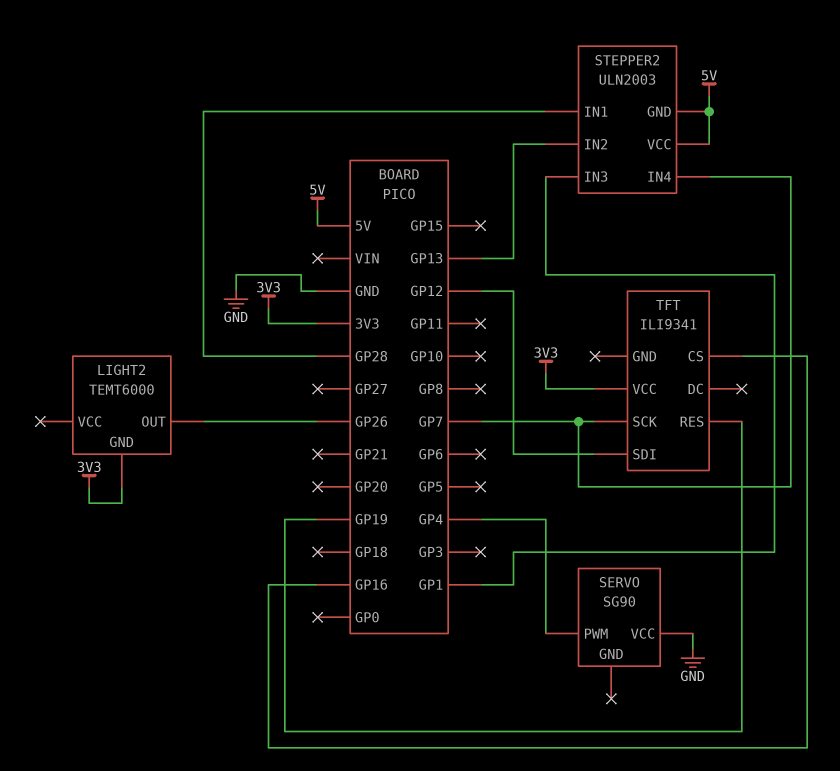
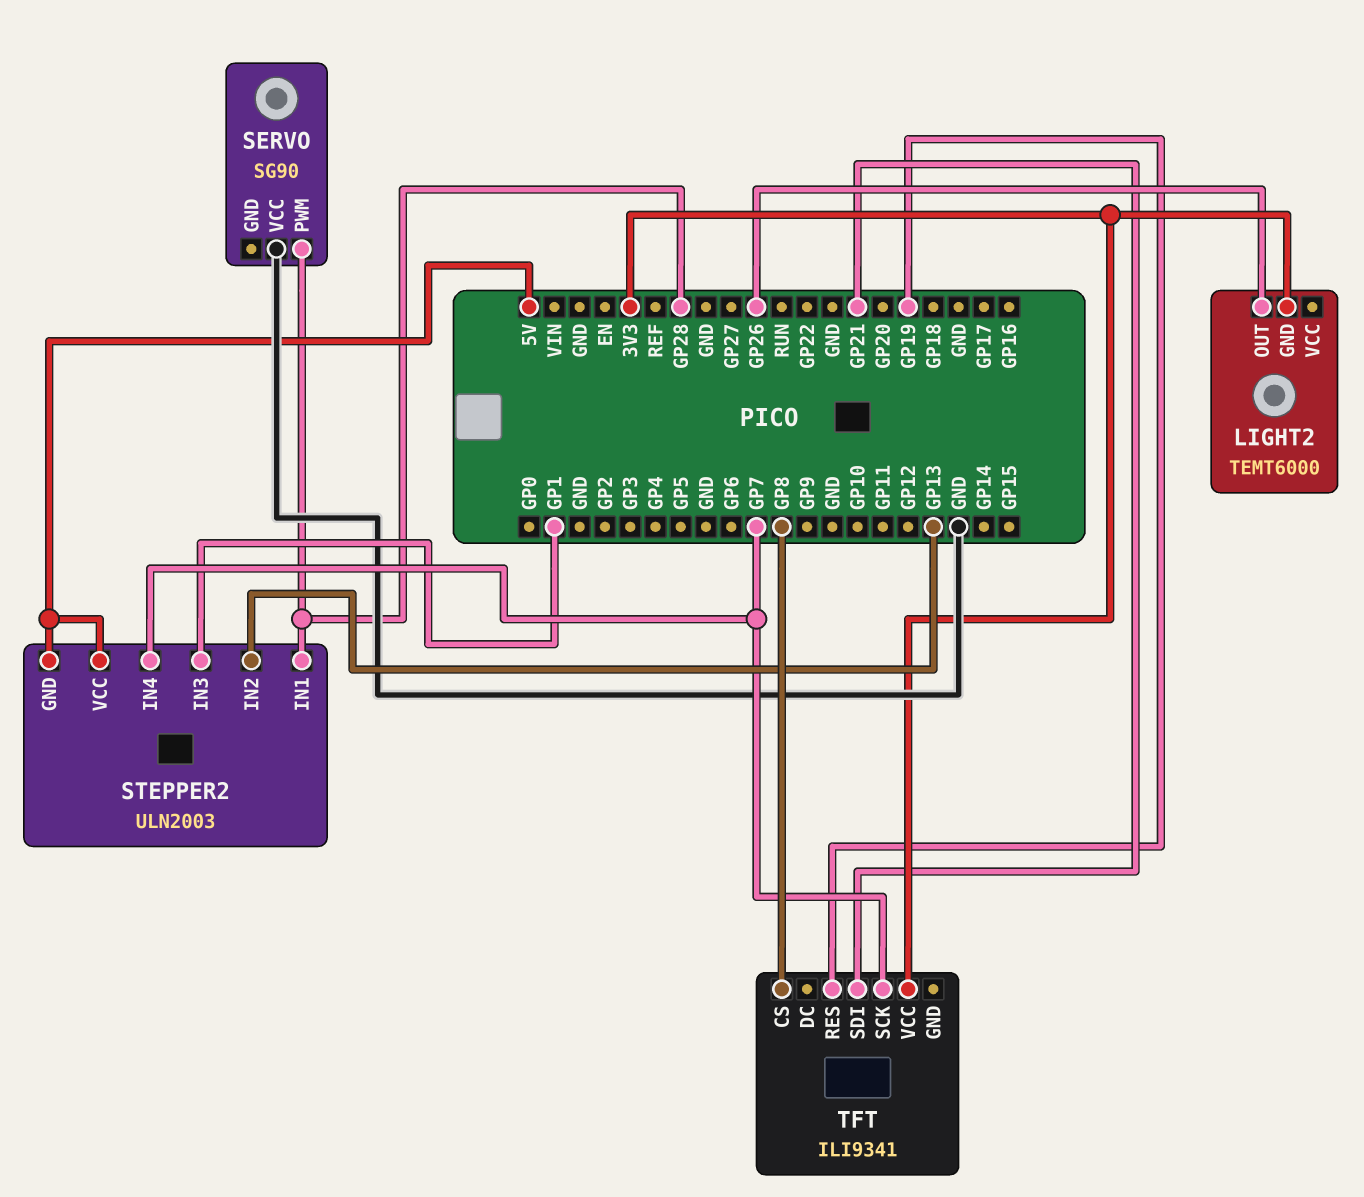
SERVO pin PWM: GP4 -> GP28
TFT pin CS: GP16 -> GP8
TFT pin SDI: GP12 -> GP21

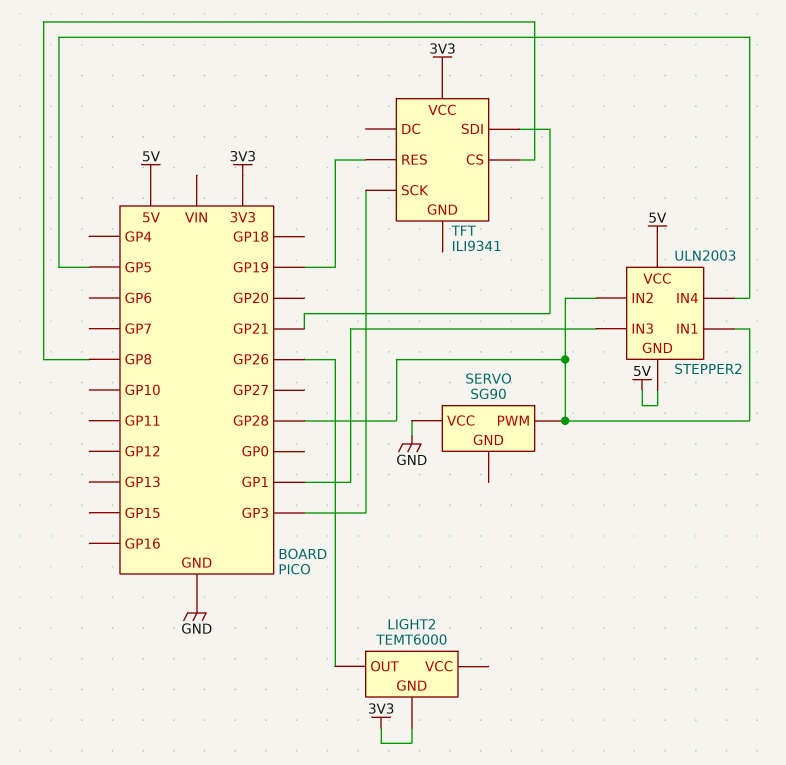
STEPPER2 pin IN2: GP13 -> GP28
STEPPER2 pin IN4: GP7 -> GP5
TFT pin SCK: GP7 -> GP3

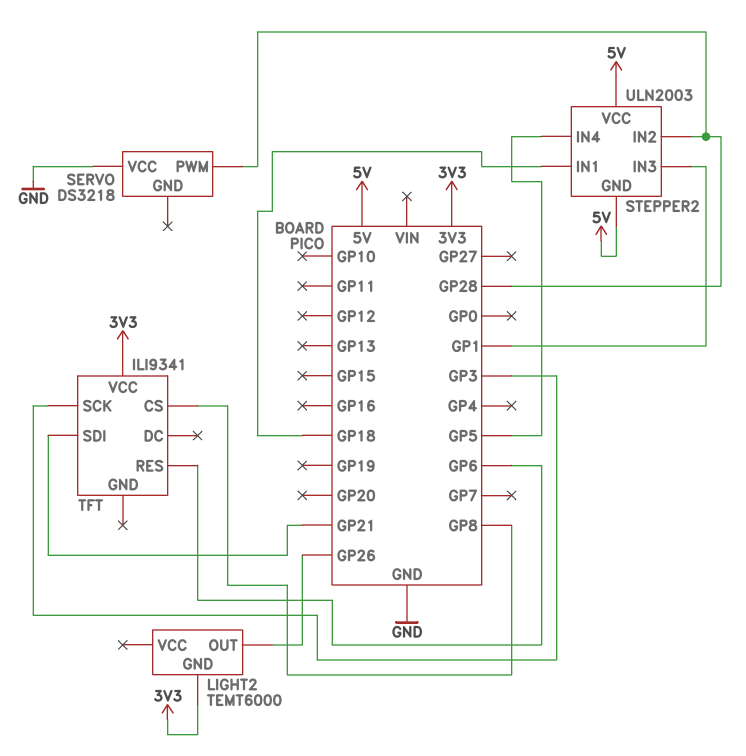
SERVO: SG90 -> DS3218
STEPPER2 pin IN1: GP28 -> GP18
TFT pin RES: GP19 -> GP6

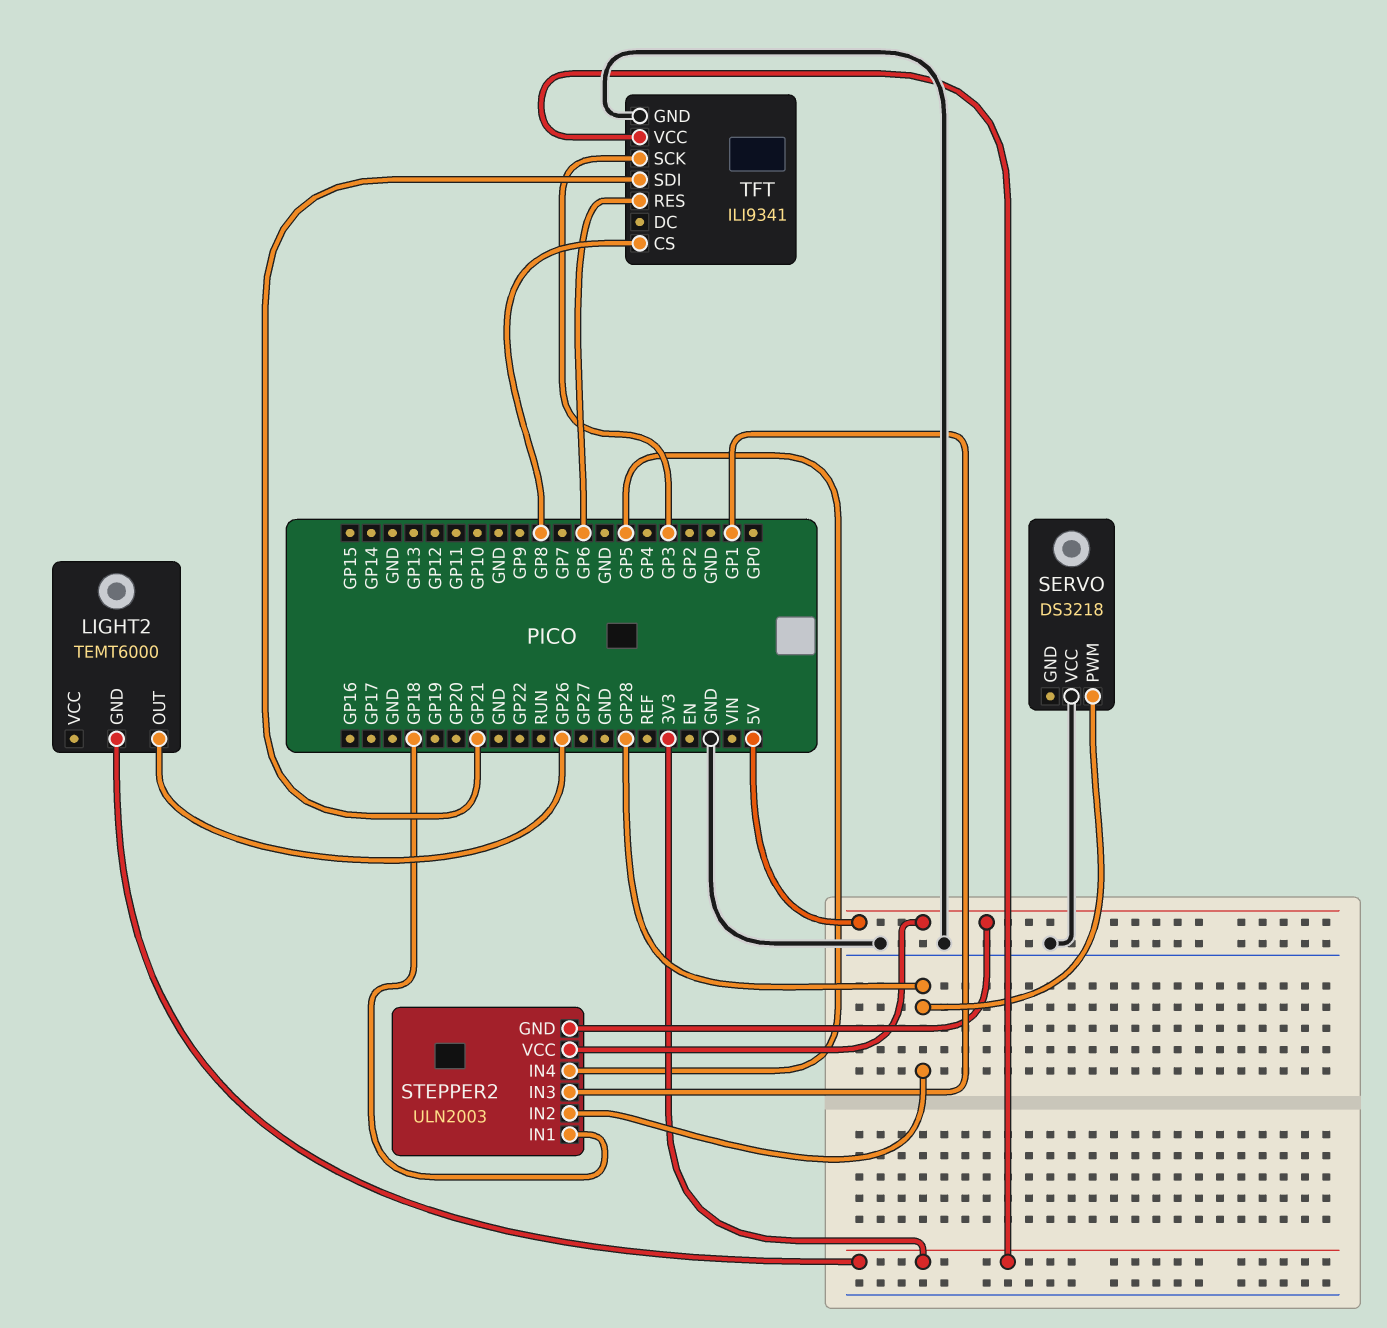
TFT pin GND: none -> GND

